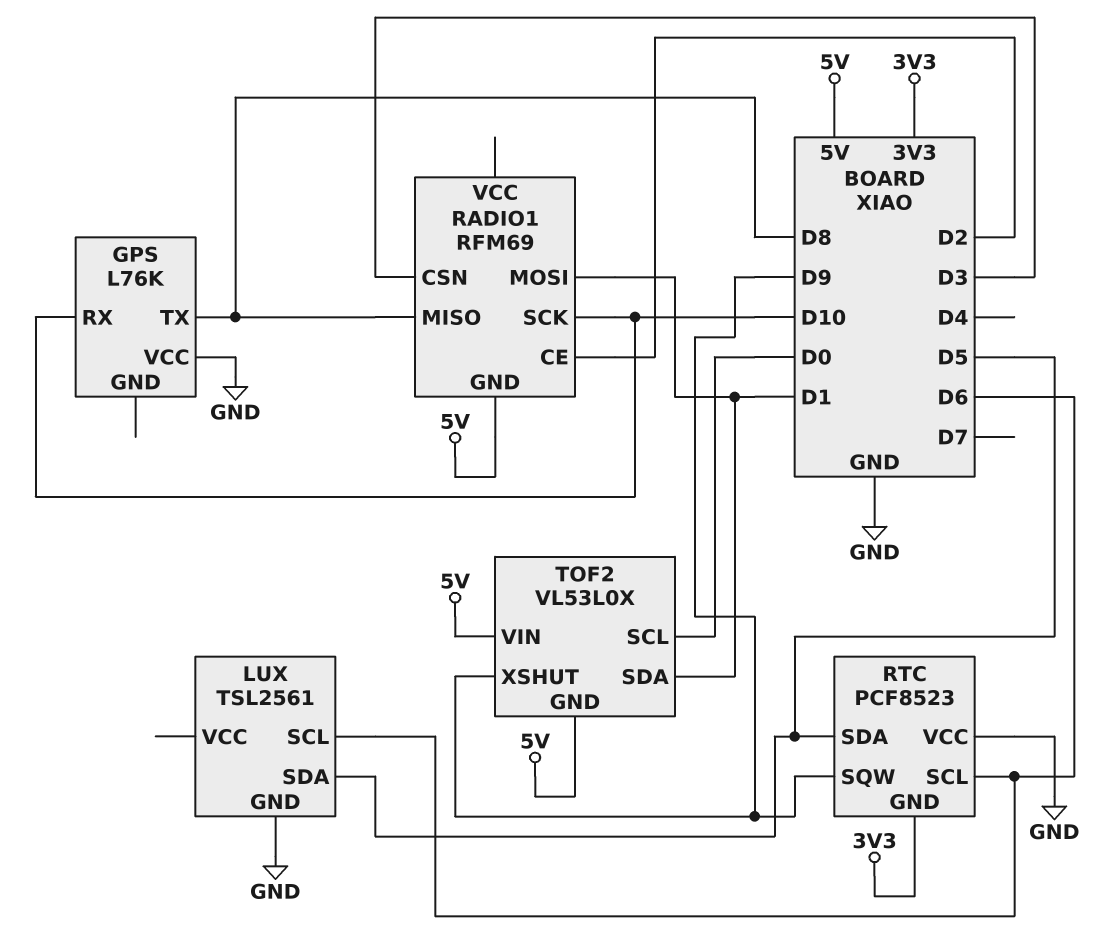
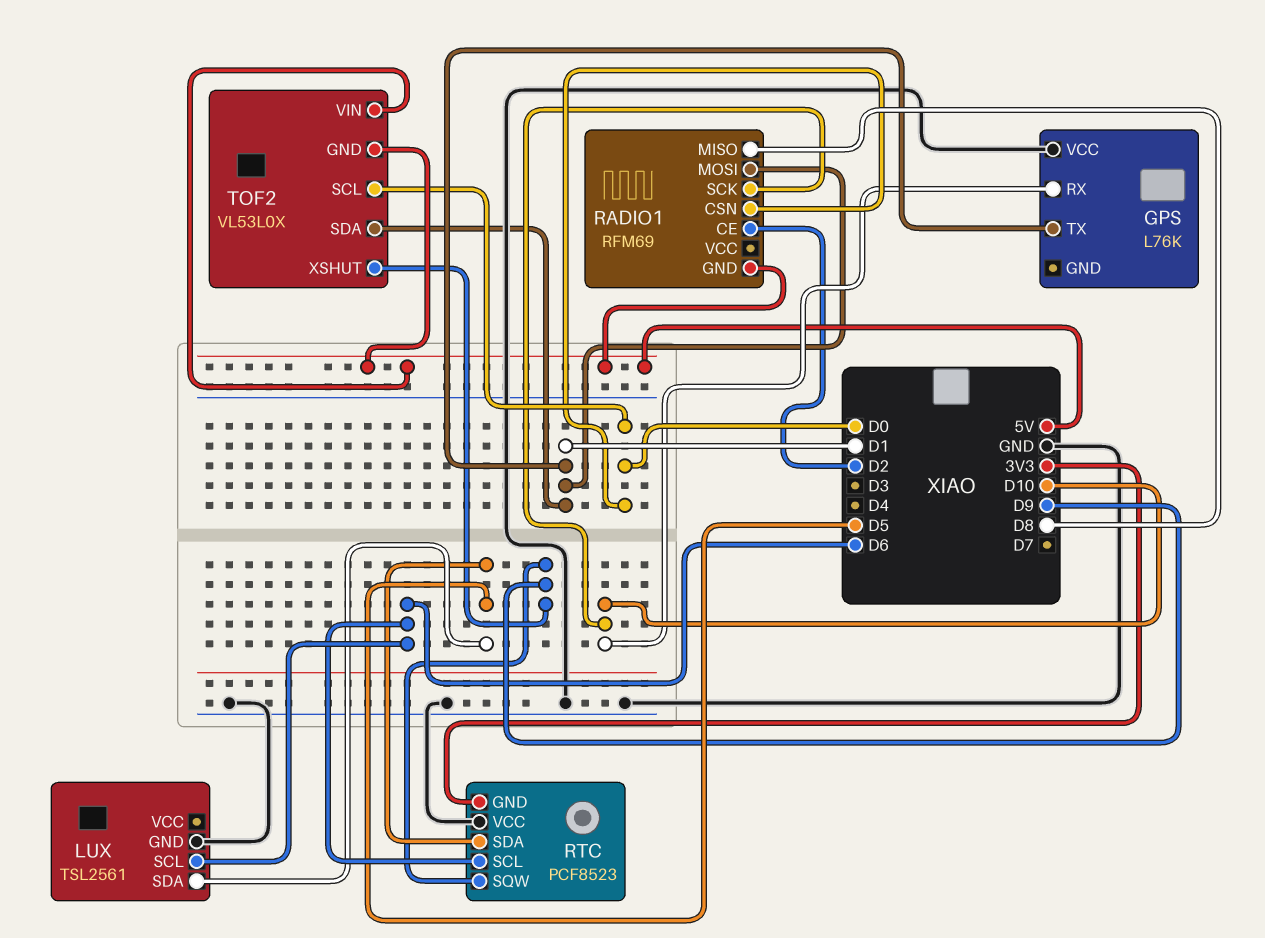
GPS pin TX: D8 -> D1
RADIO1 pin CSN: D3 -> D0

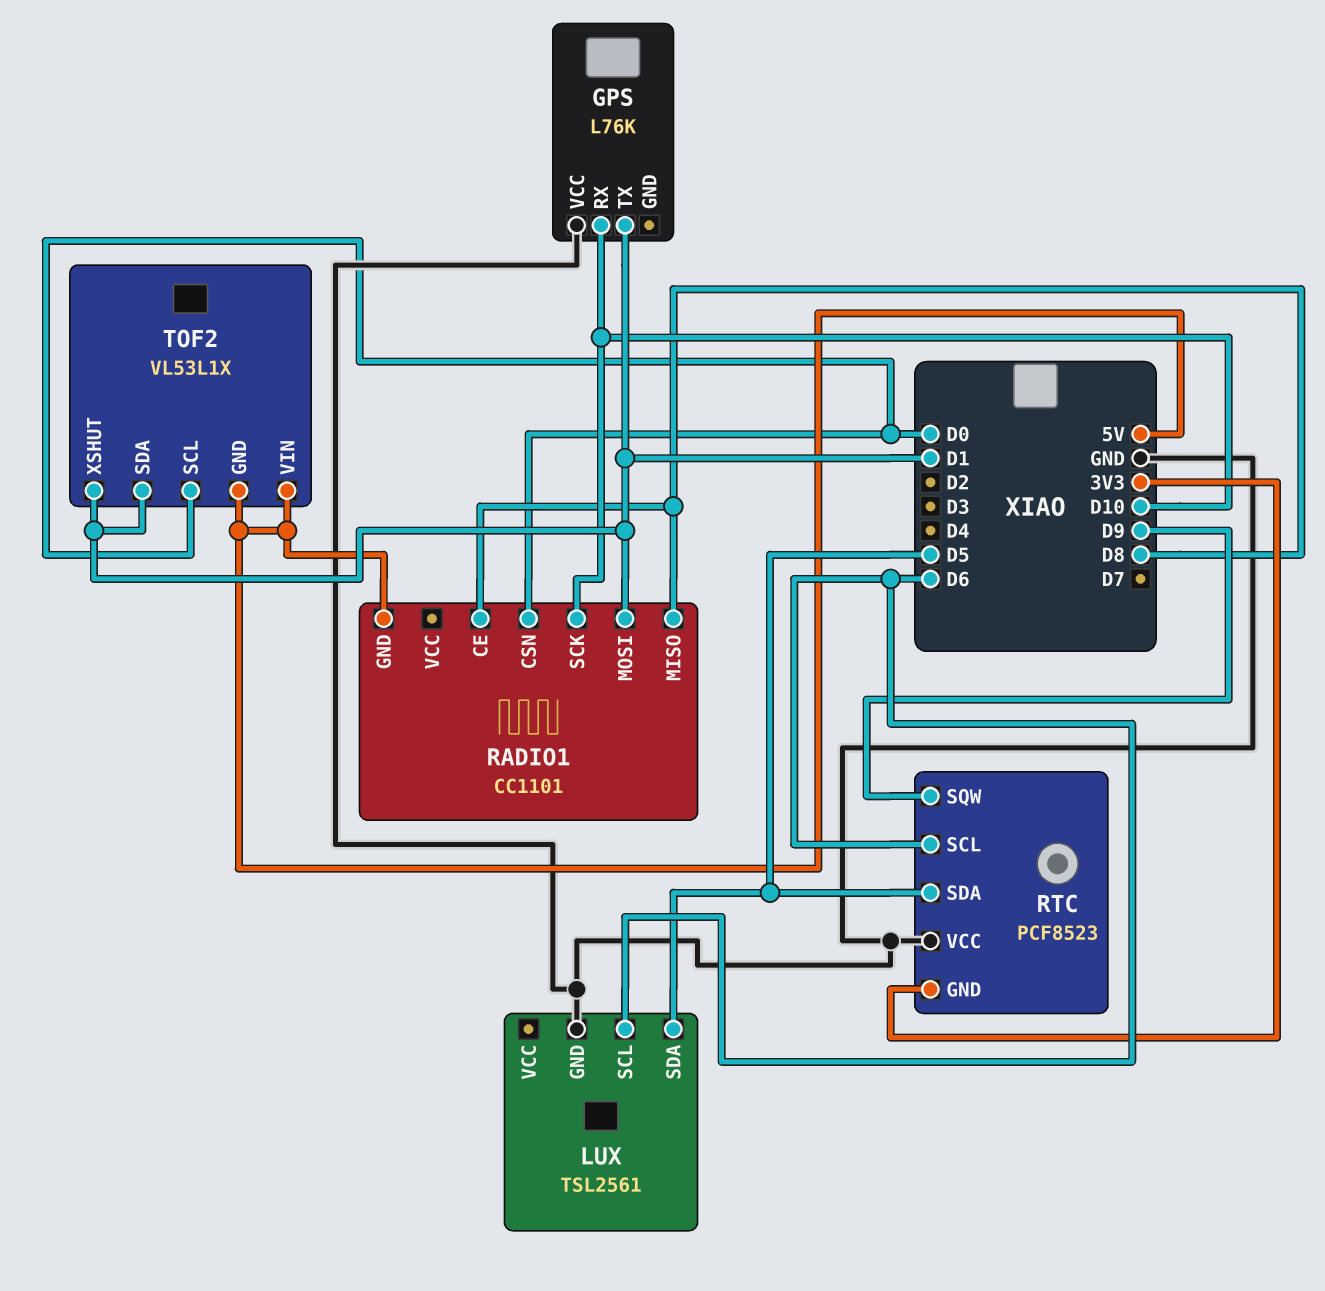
RADIO1: RFM69 -> CC1101
RADIO1 pin CE: D2 -> D8
TOF2: VL53L0X -> VL53L1X
TOF2 pin XSHUT: D9 -> D1

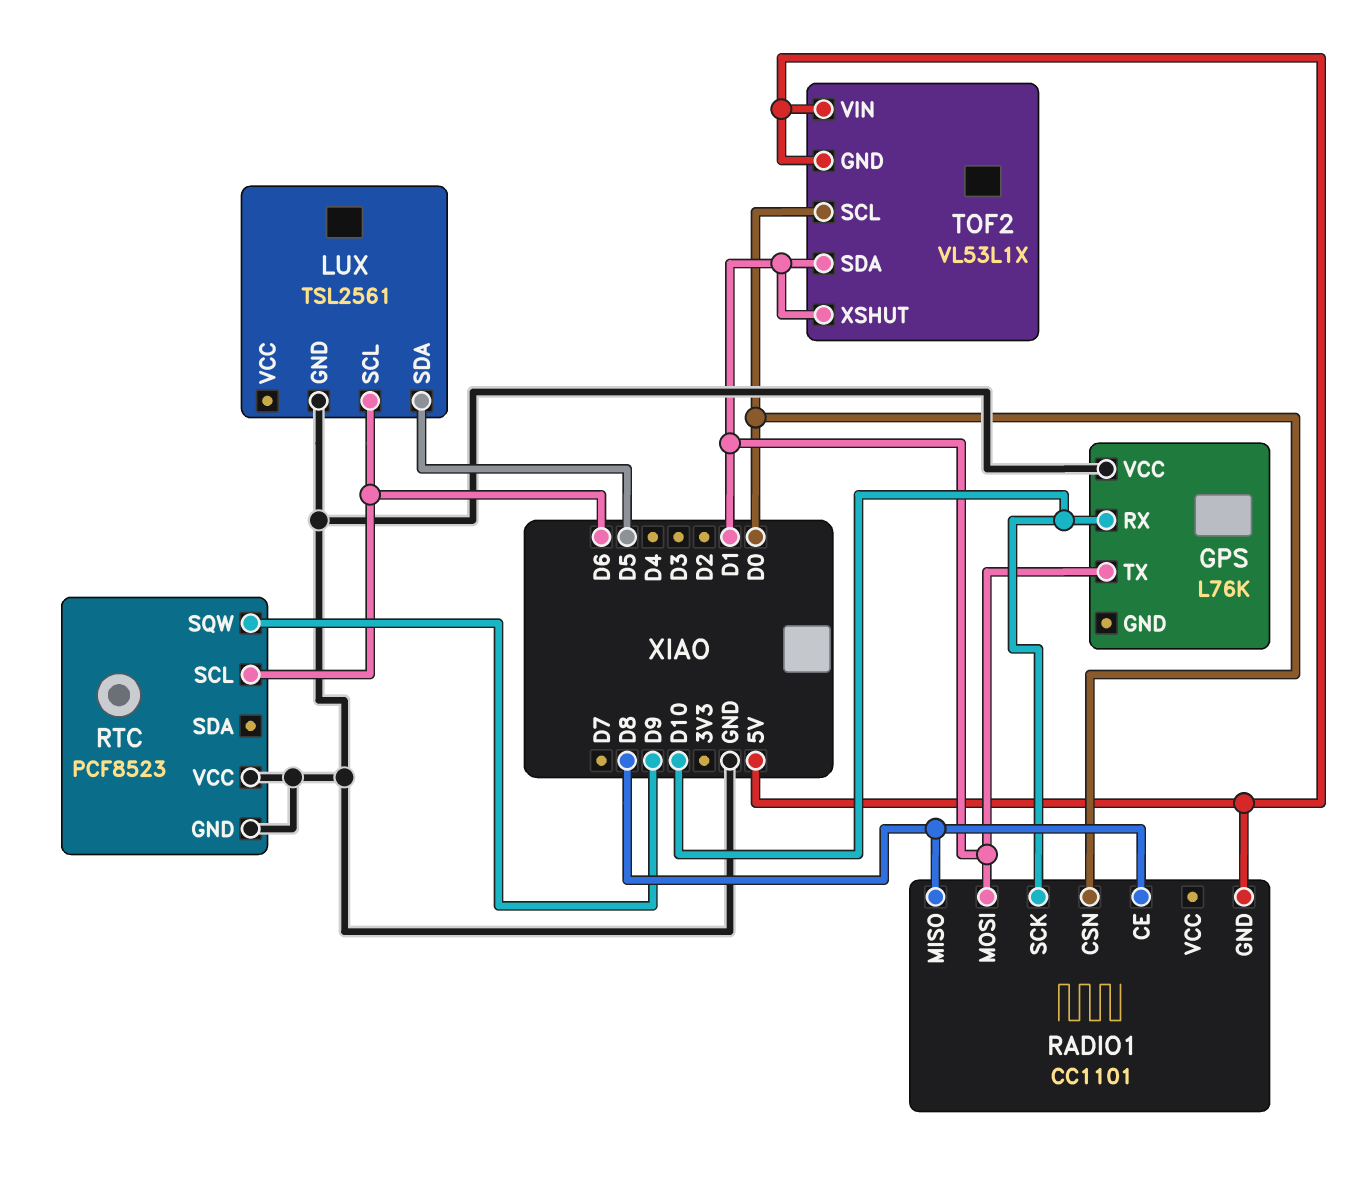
RTC pin GND: 3V3 -> GND
RTC pin SDA: D5 -> none

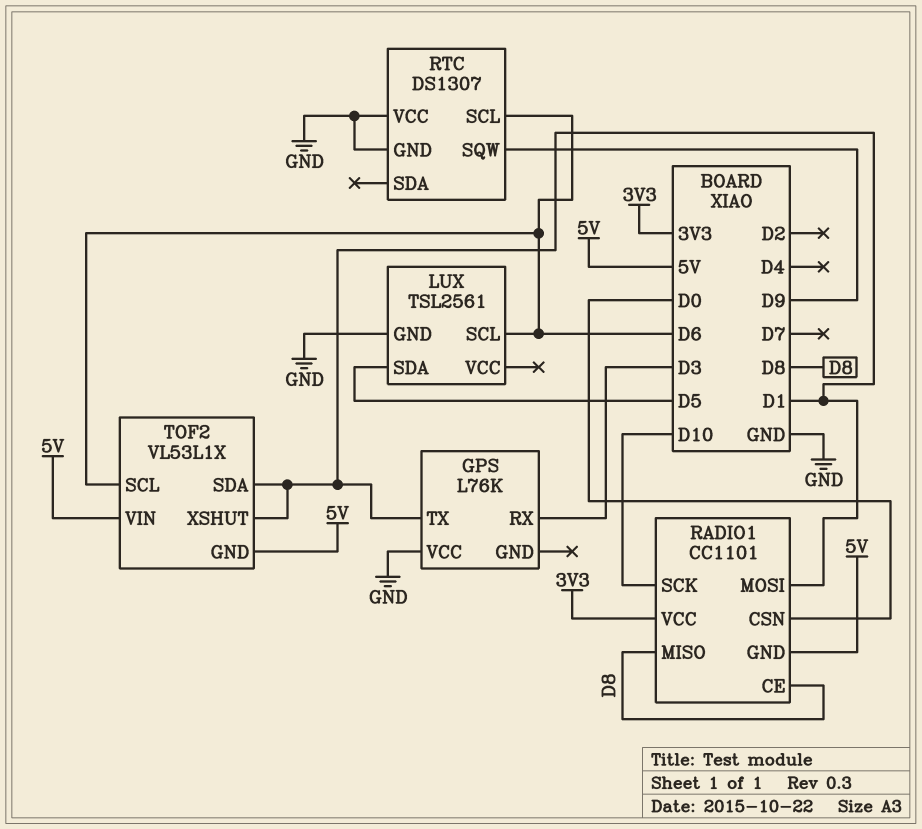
GPS pin RX: D10 -> D3
RADIO1 pin VCC: none -> 3V3
RTC: PCF8523 -> DS1307
TOF2 pin SCL: D0 -> D6

